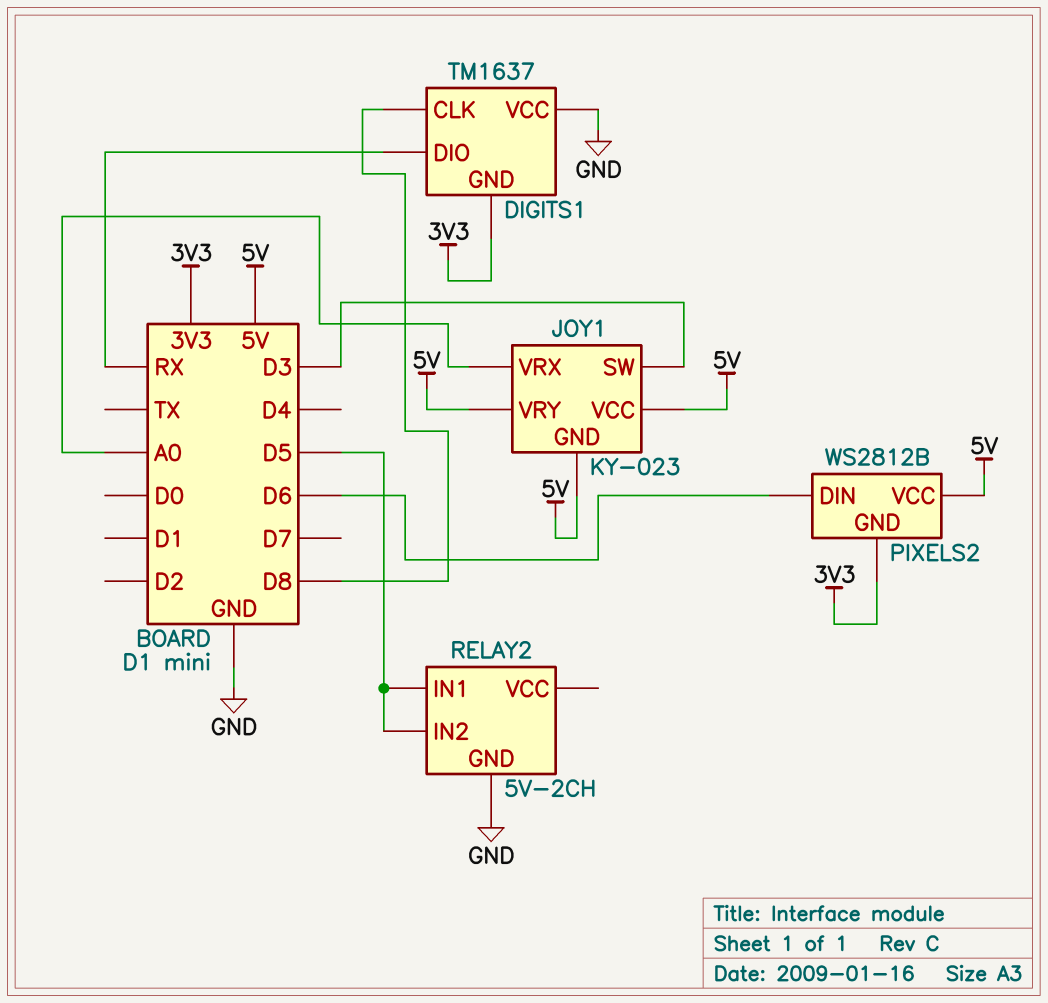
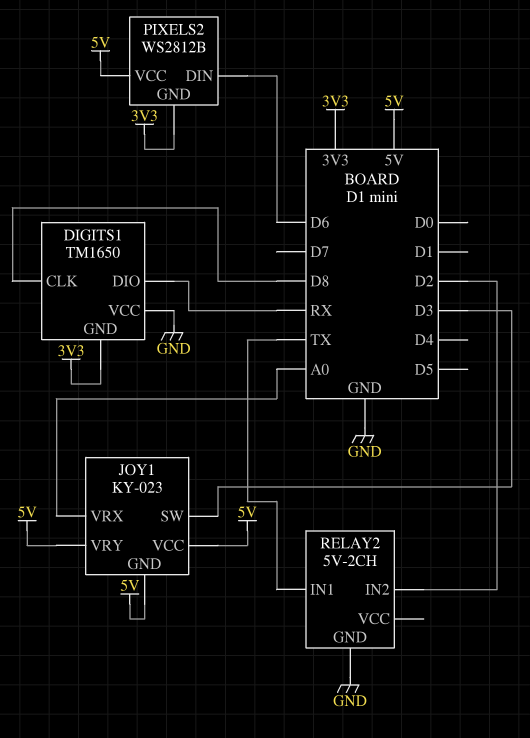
DIGITS1: TM1637 -> TM1650
RELAY2 pin IN1: D5 -> TX
RELAY2 pin IN2: D5 -> D2

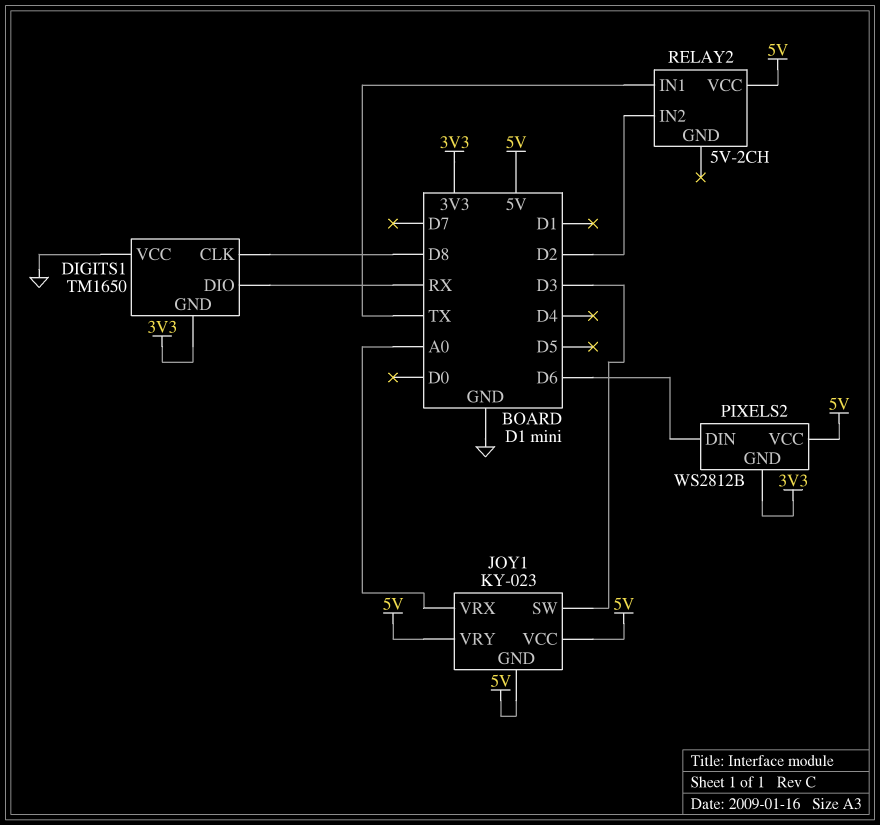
RELAY2 pin GND: GND -> none
RELAY2 pin VCC: none -> 5V

